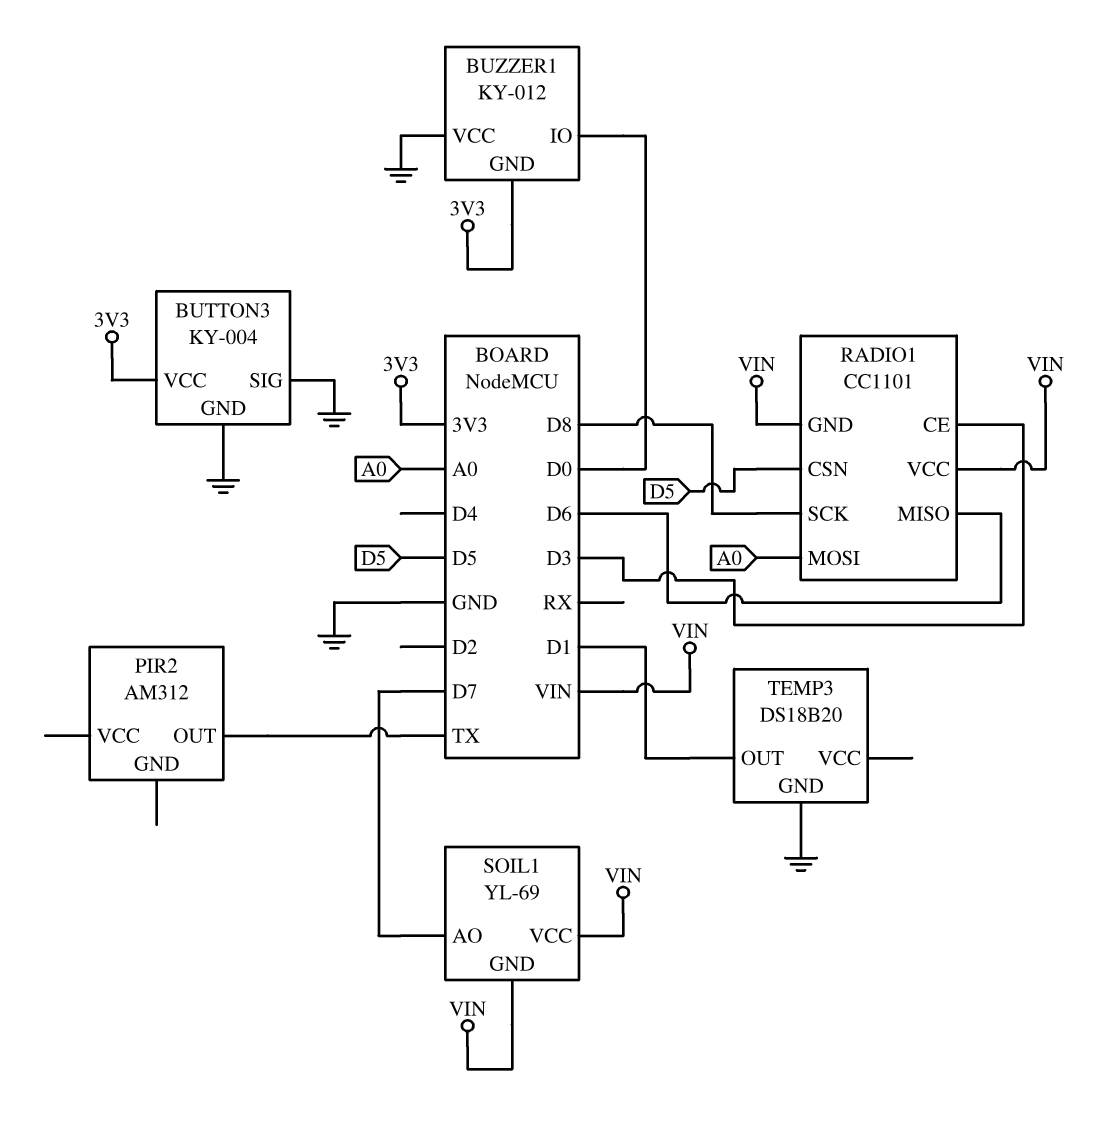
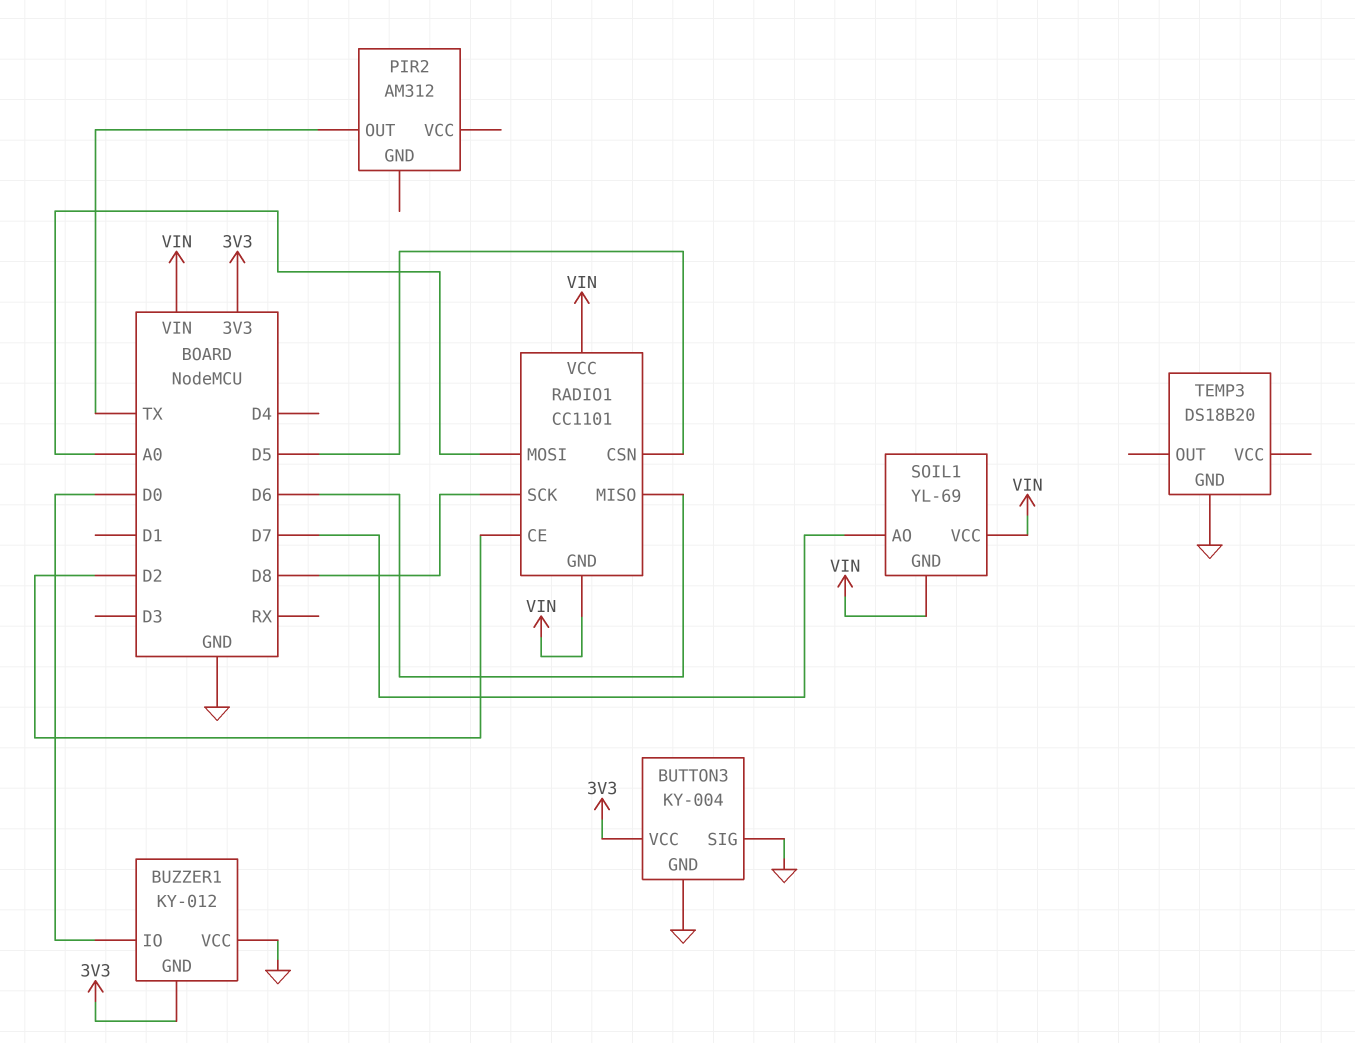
RADIO1 pin CE: D3 -> D2
TEMP3 pin OUT: D1 -> none

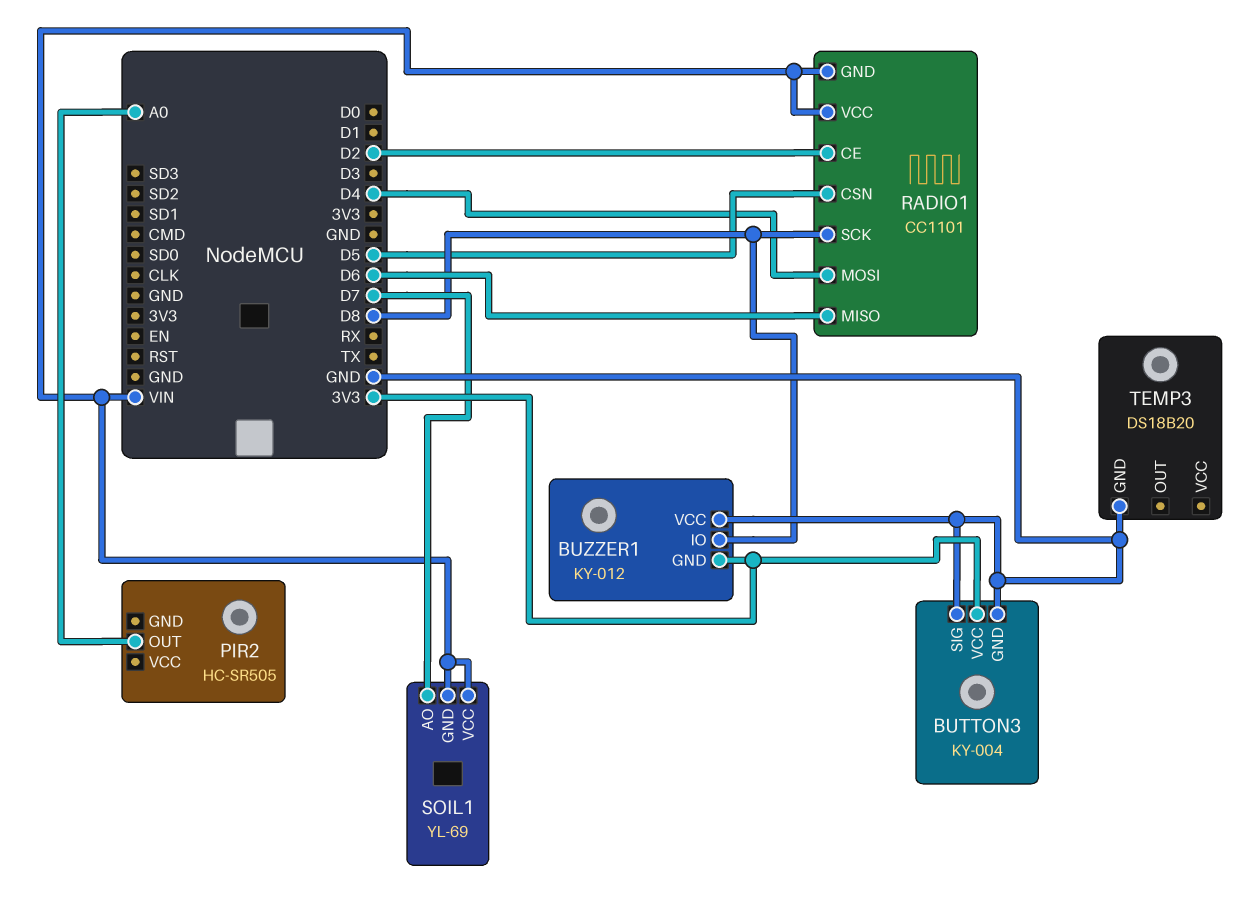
BUZZER1 pin IO: D0 -> D8
PIR2: AM312 -> HC-SR505
PIR2 pin OUT: TX -> A0
RADIO1 pin MOSI: A0 -> D4

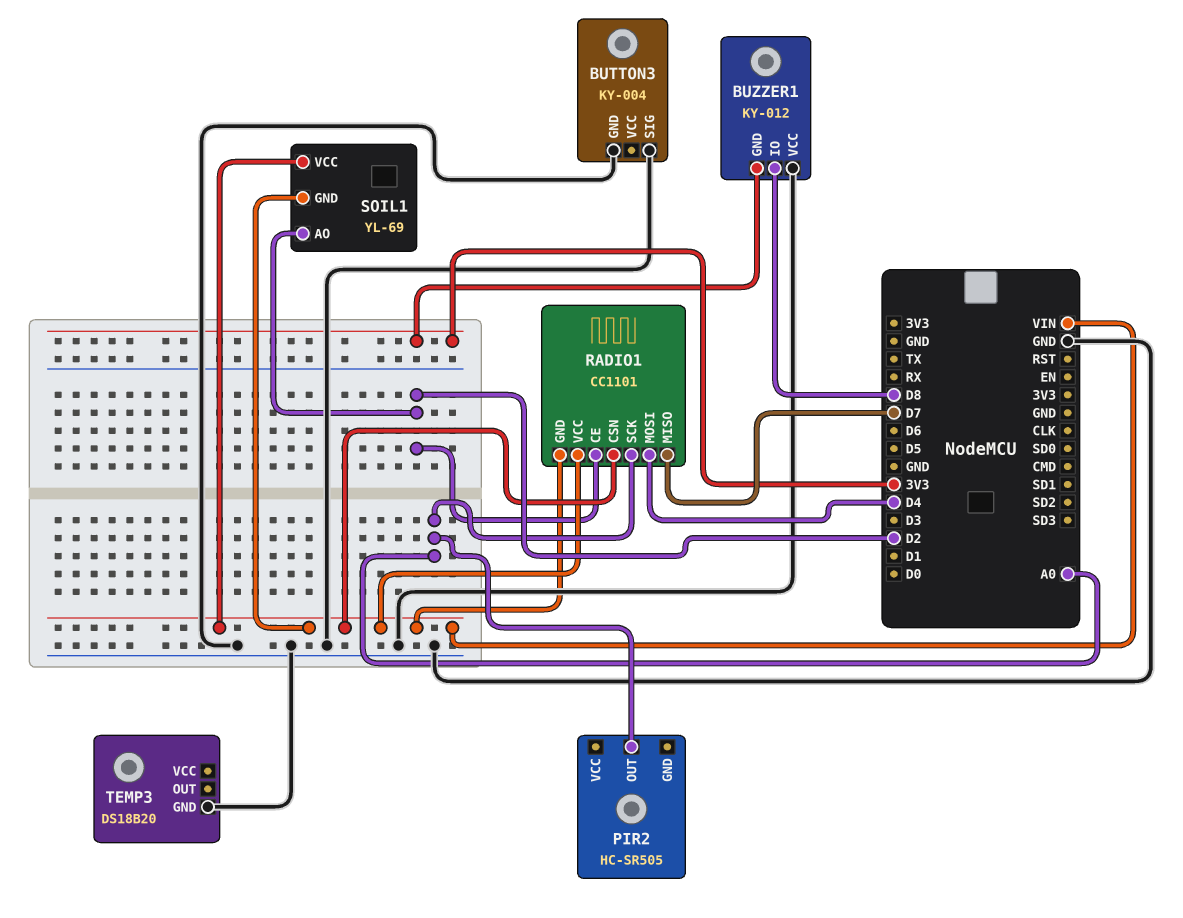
BUTTON3 pin VCC: 3V3 -> none
RADIO1 pin CSN: D5 -> VIN
RADIO1 pin MISO: D6 -> D7
RADIO1 pin SCK: D8 -> A0
SOIL1 pin AO: D7 -> D2

